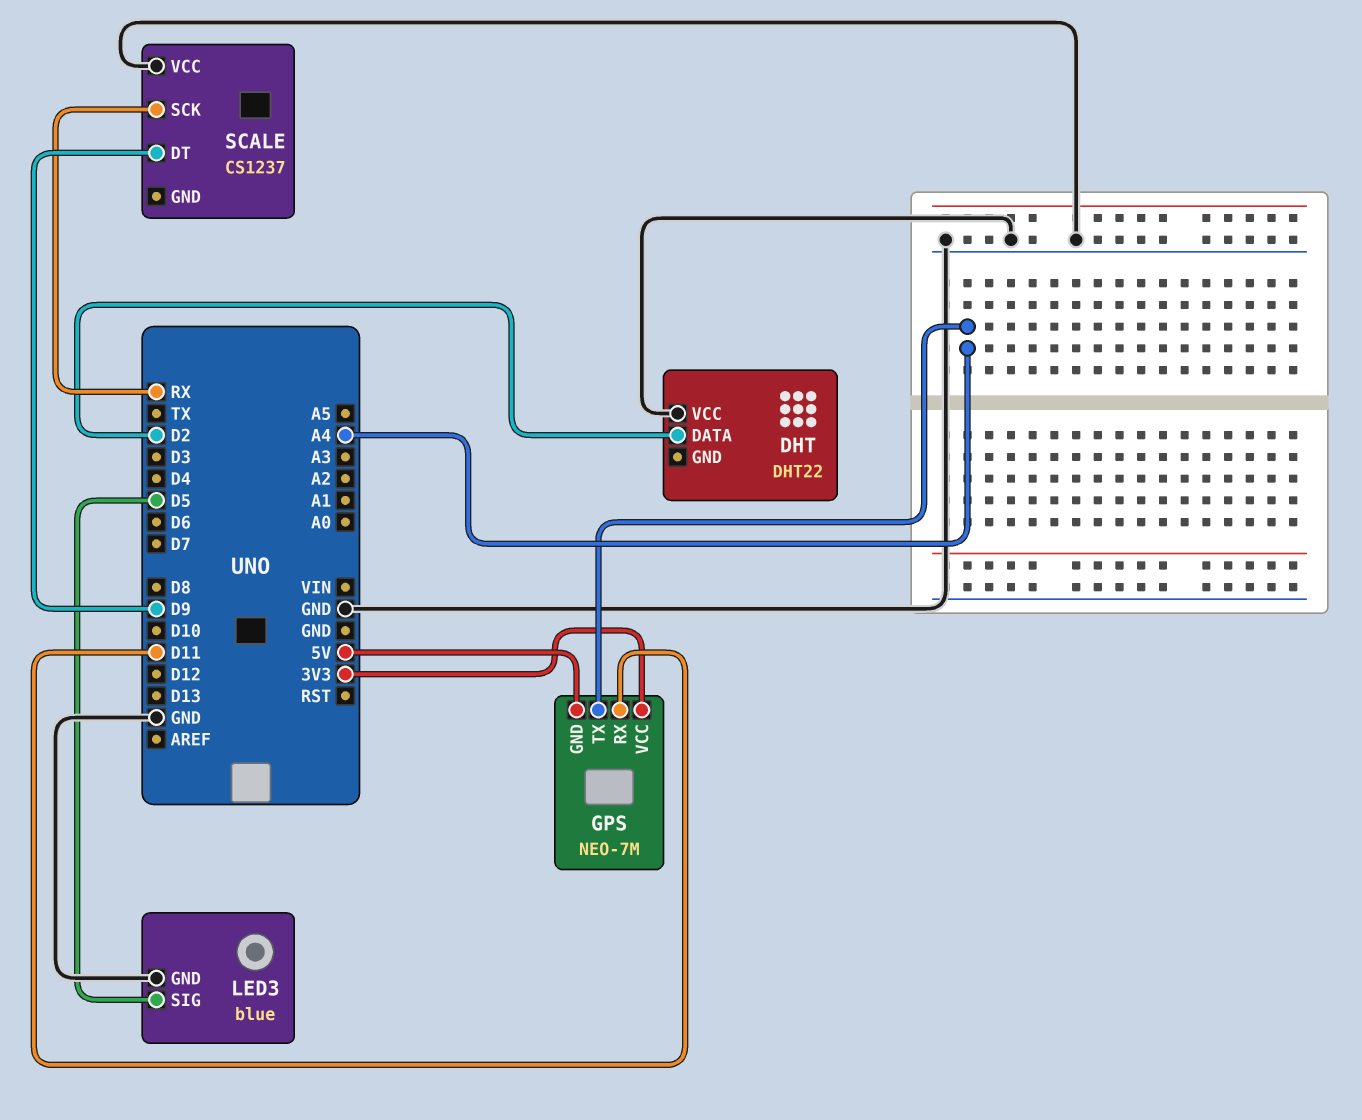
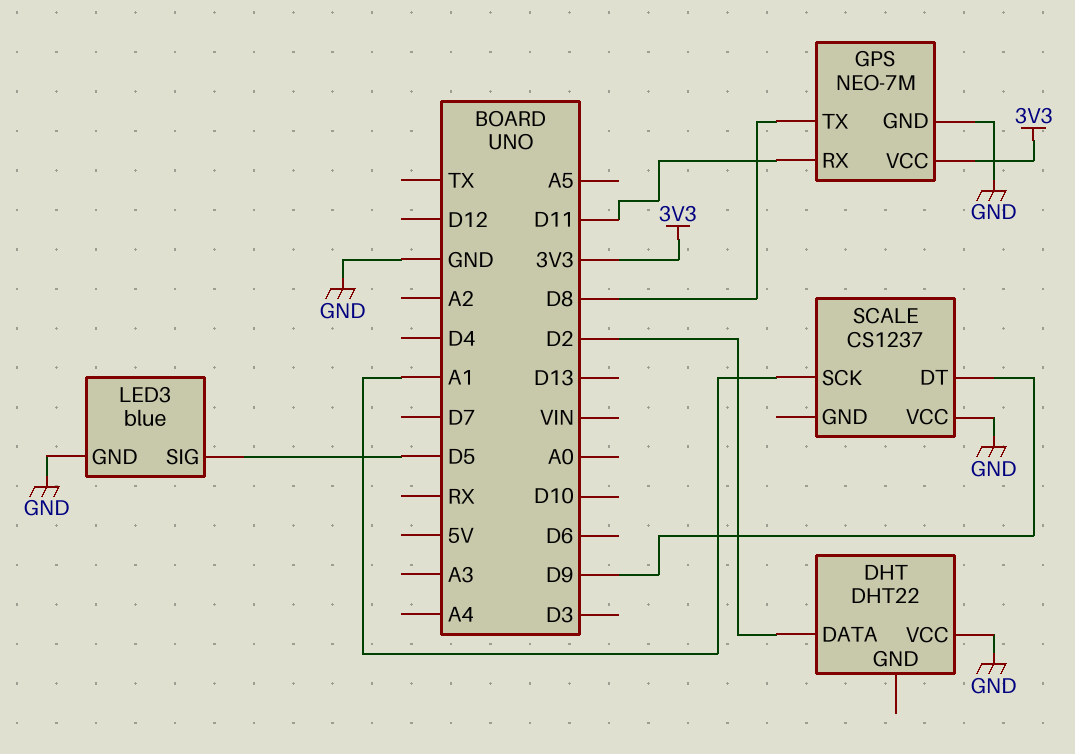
GPS pin GND: 5V -> GND
GPS pin TX: A4 -> D8
SCALE pin SCK: RX -> A1

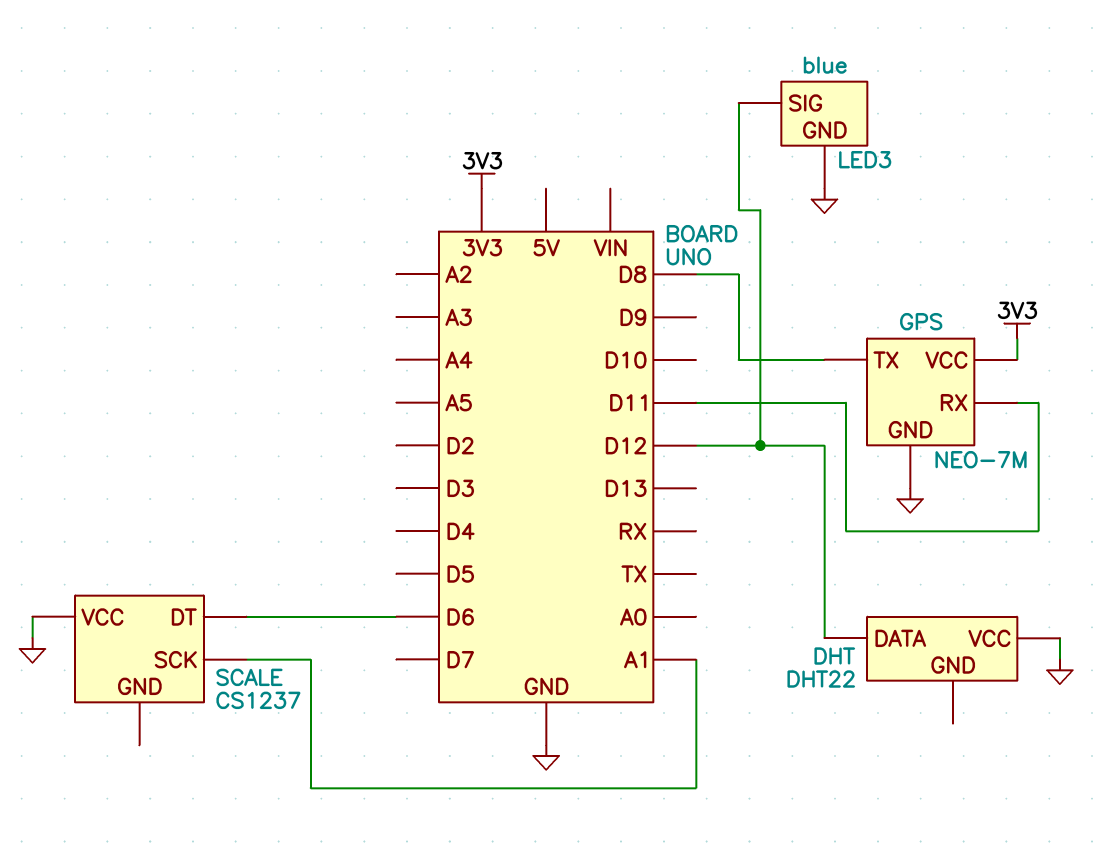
DHT pin DATA: D2 -> D12
LED3 pin SIG: D5 -> D12
SCALE pin DT: D9 -> D6

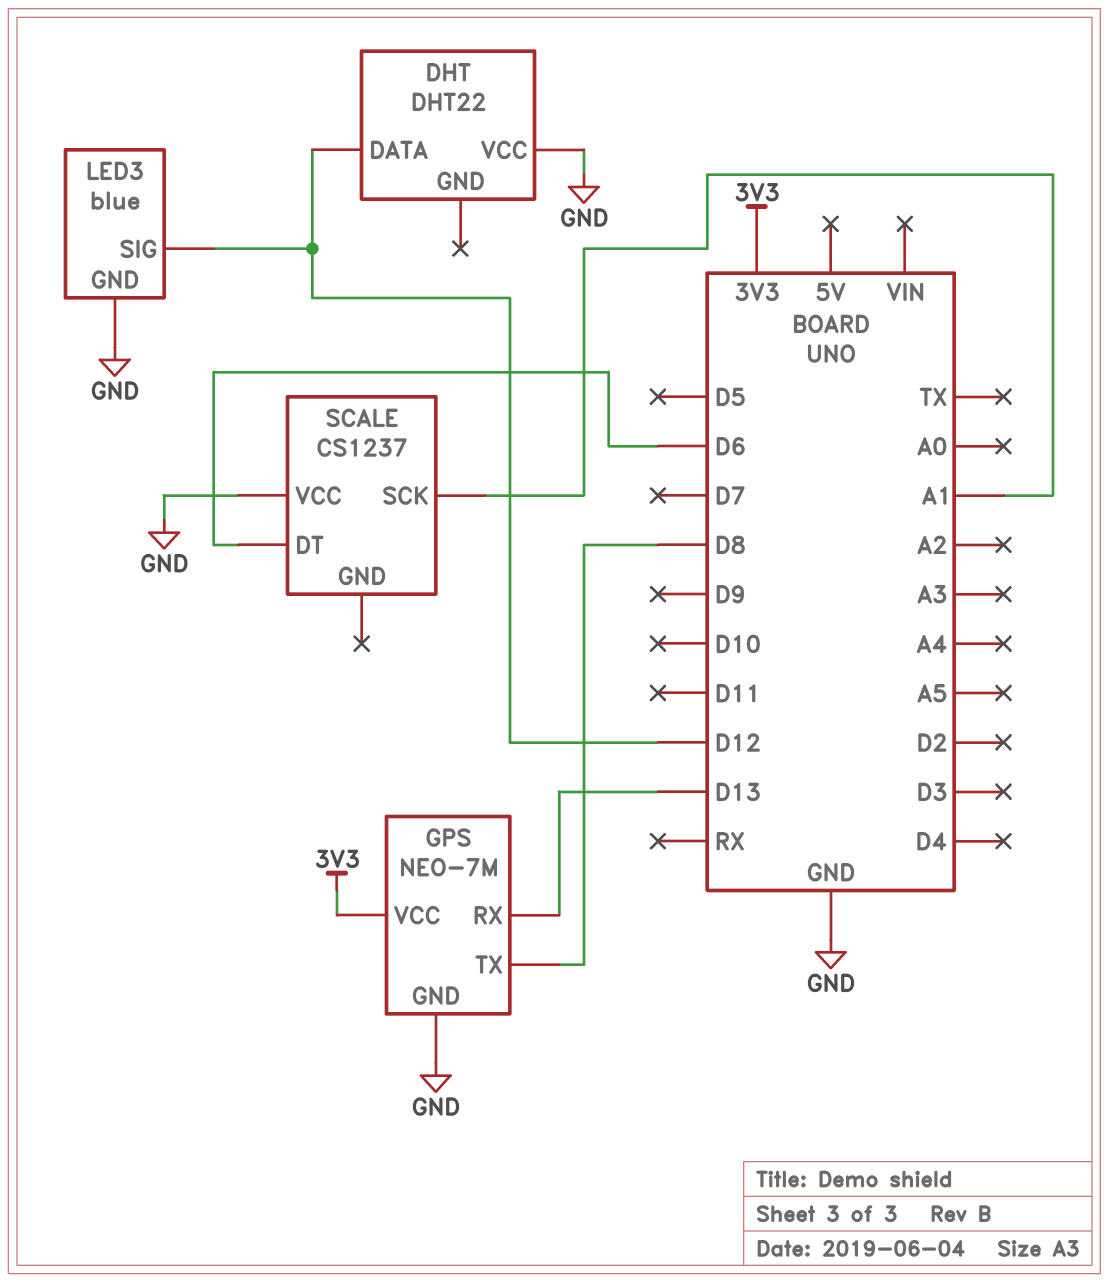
GPS pin RX: D11 -> D13

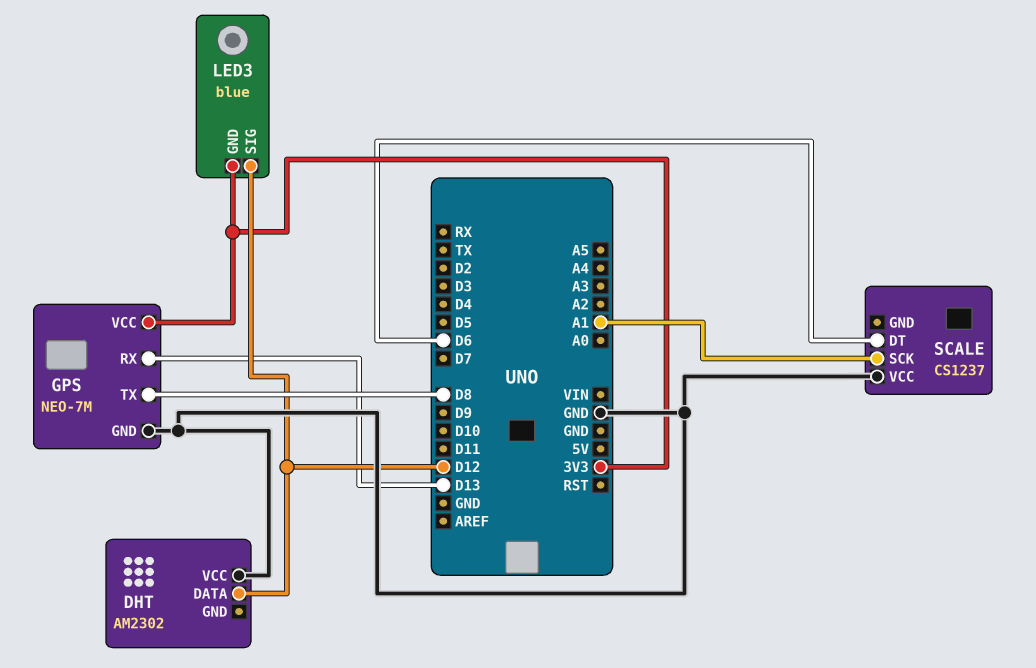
DHT: DHT22 -> AM2302
LED3 pin GND: GND -> 3V3

